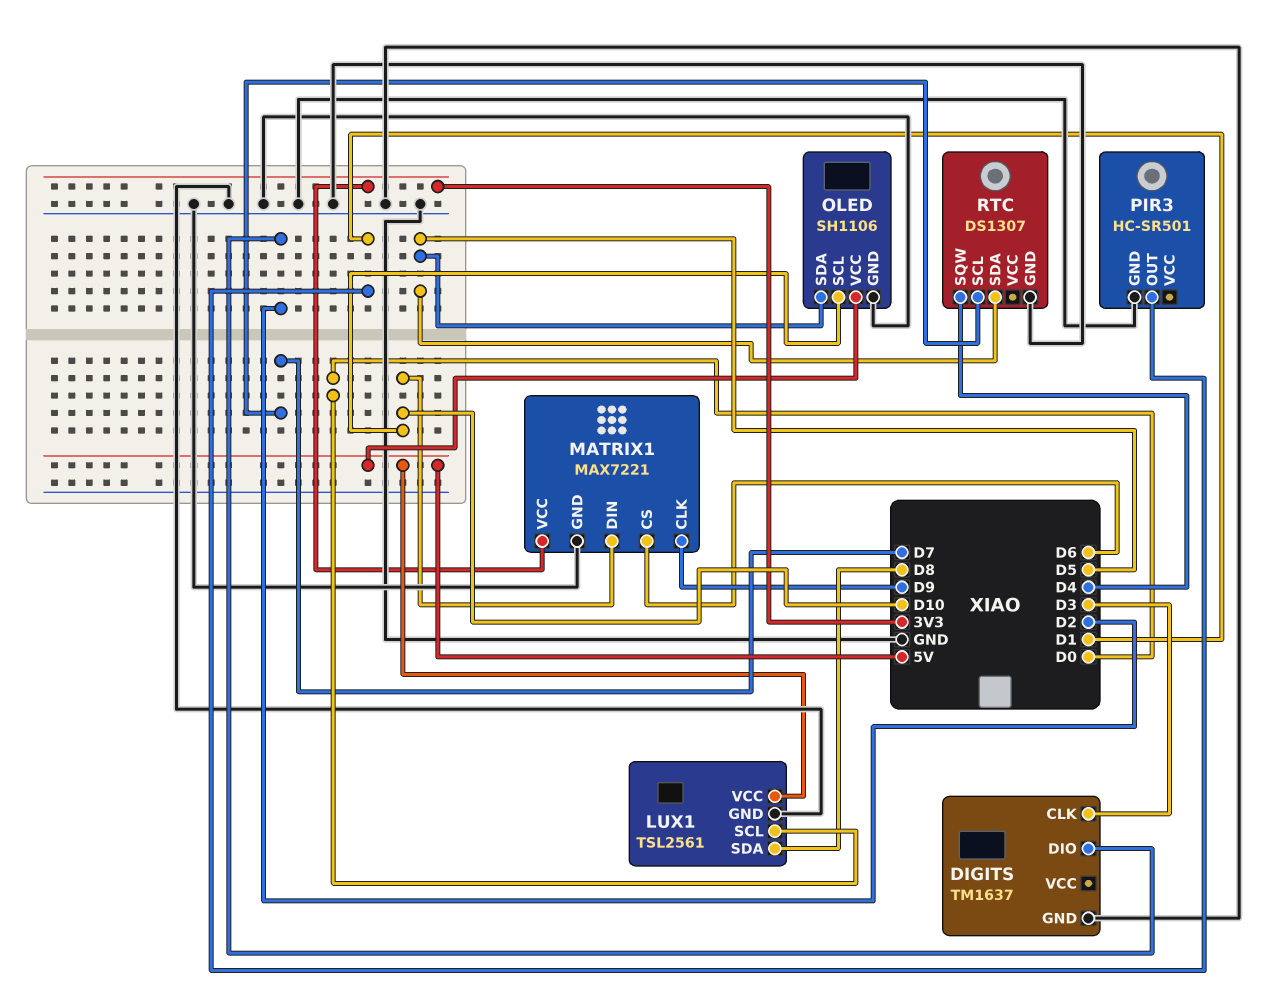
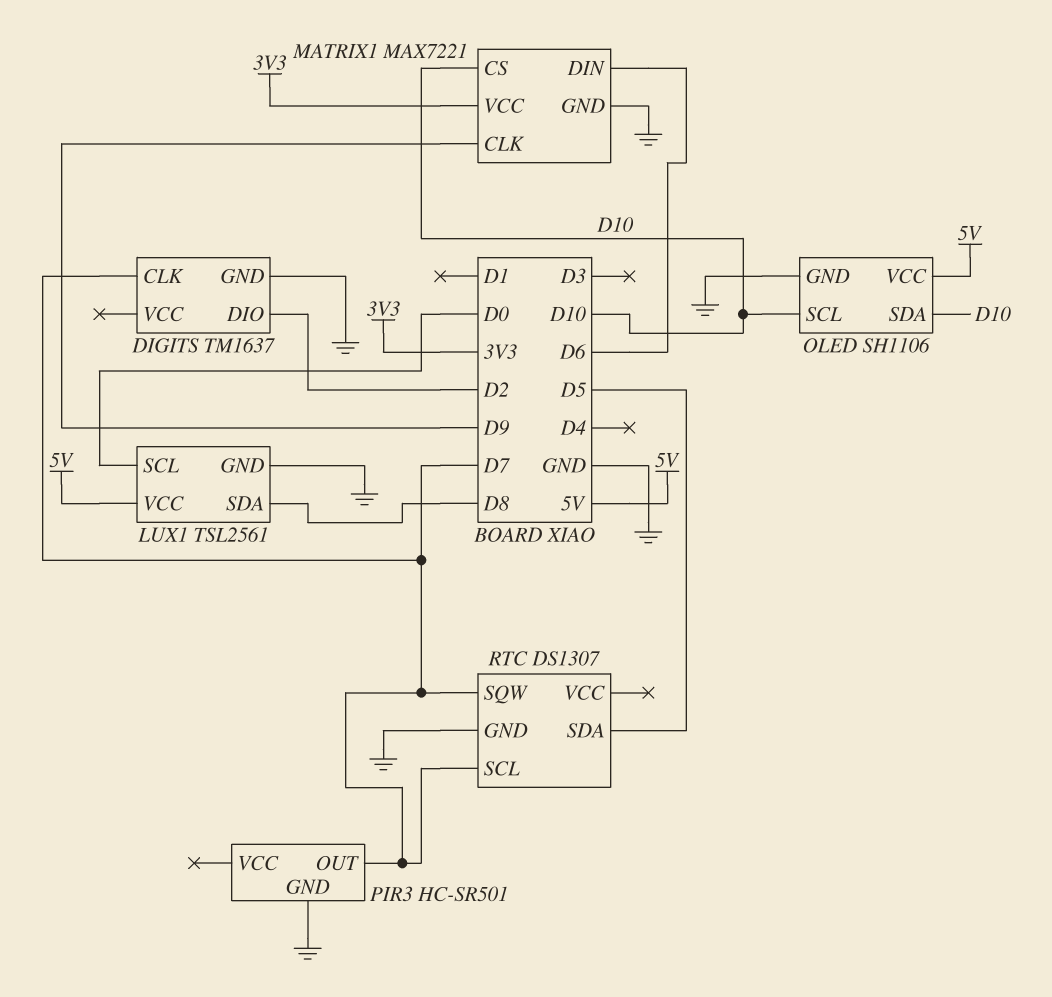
DIGITS pin CLK: D3 -> D7
MATRIX1 pin CS: D6 -> D10
MATRIX1 pin DIN: D10 -> D6
OLED pin SDA: D5 -> D10
PIR3 pin OUT: D1 -> D7
RTC pin SQW: D4 -> D7

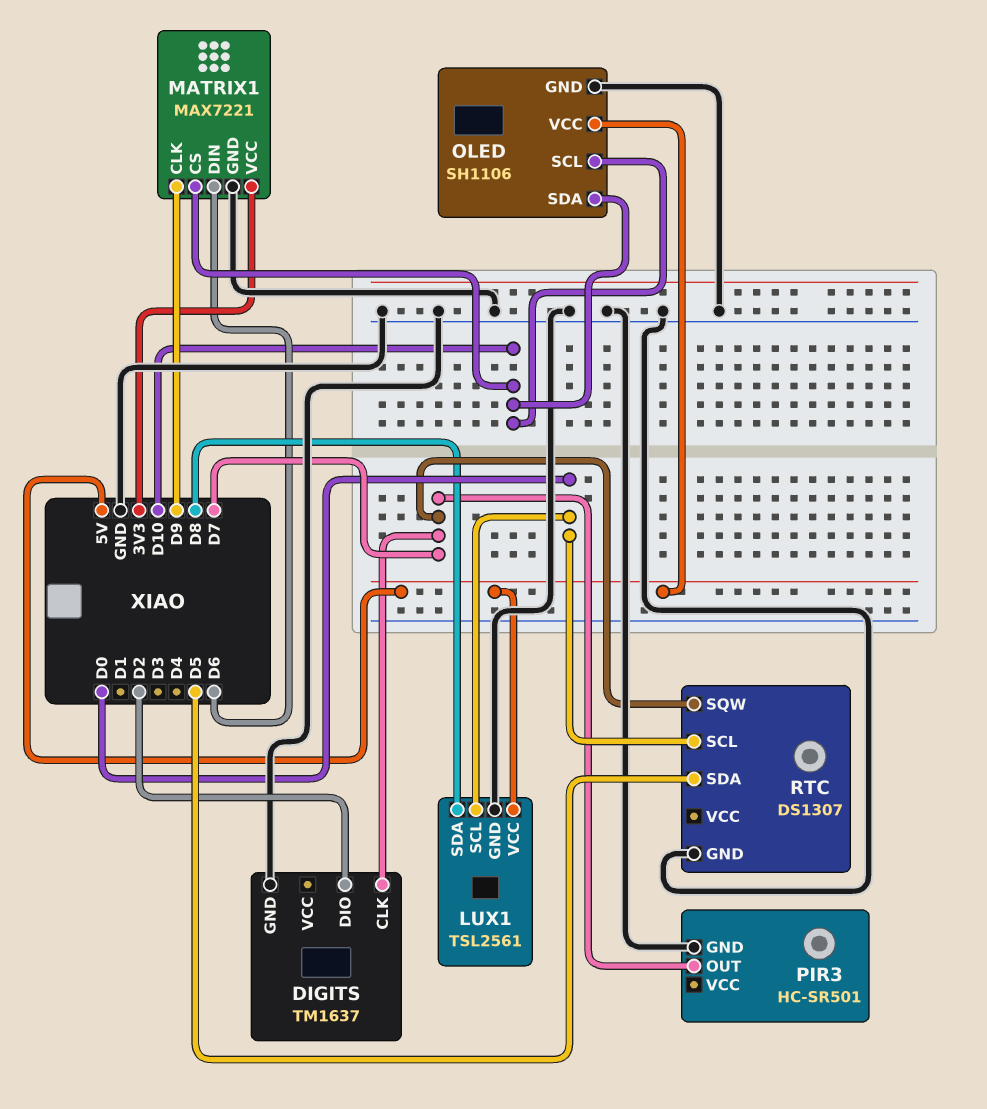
RTC pin SCL: D7 -> D0

